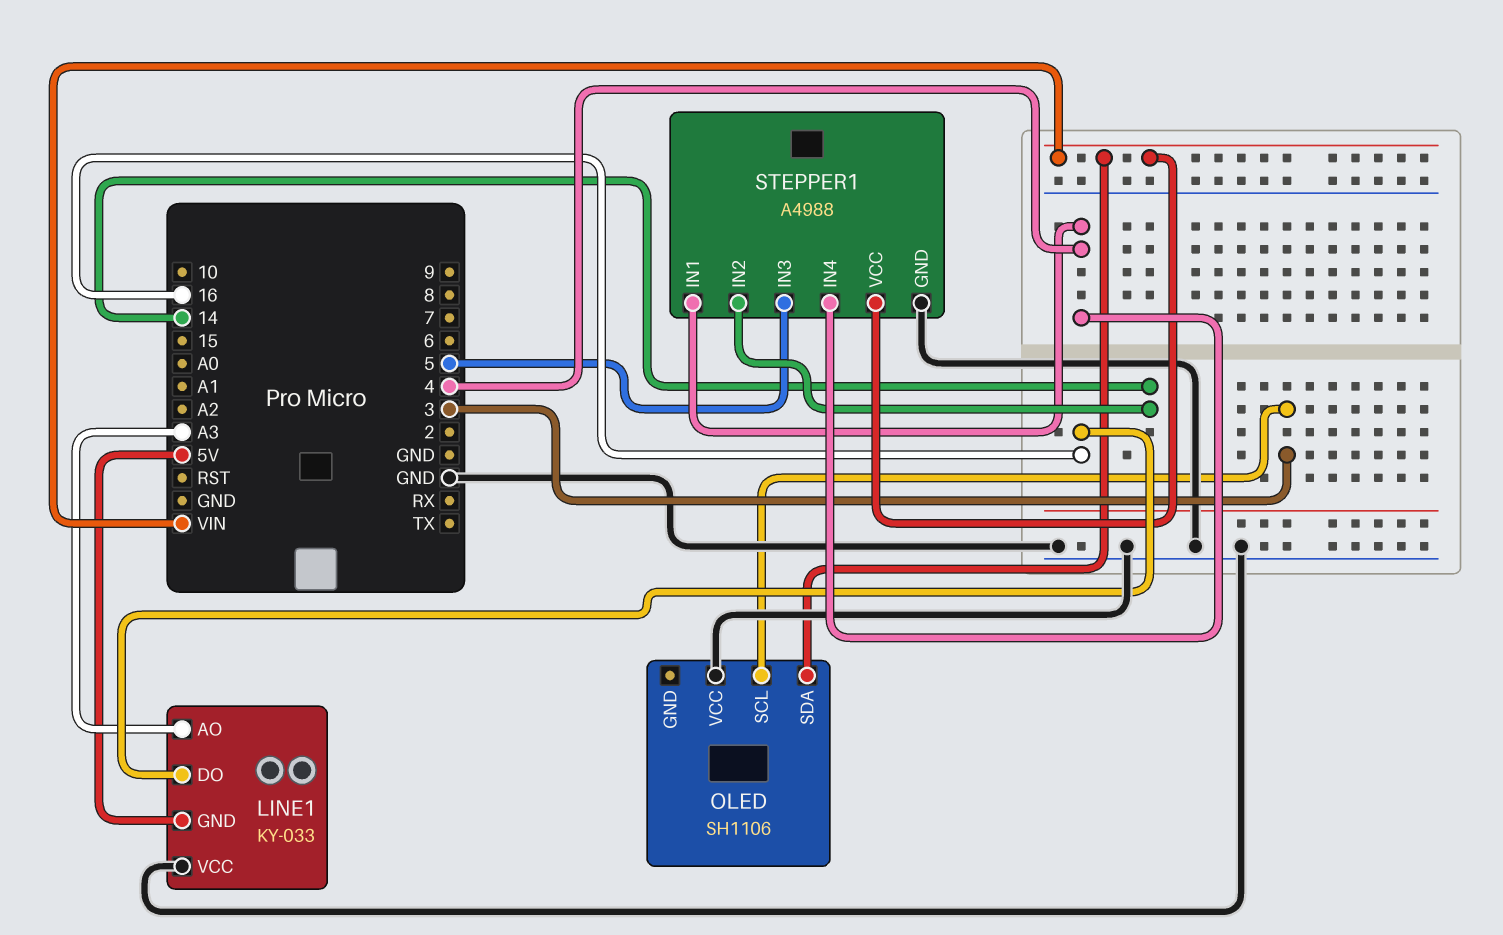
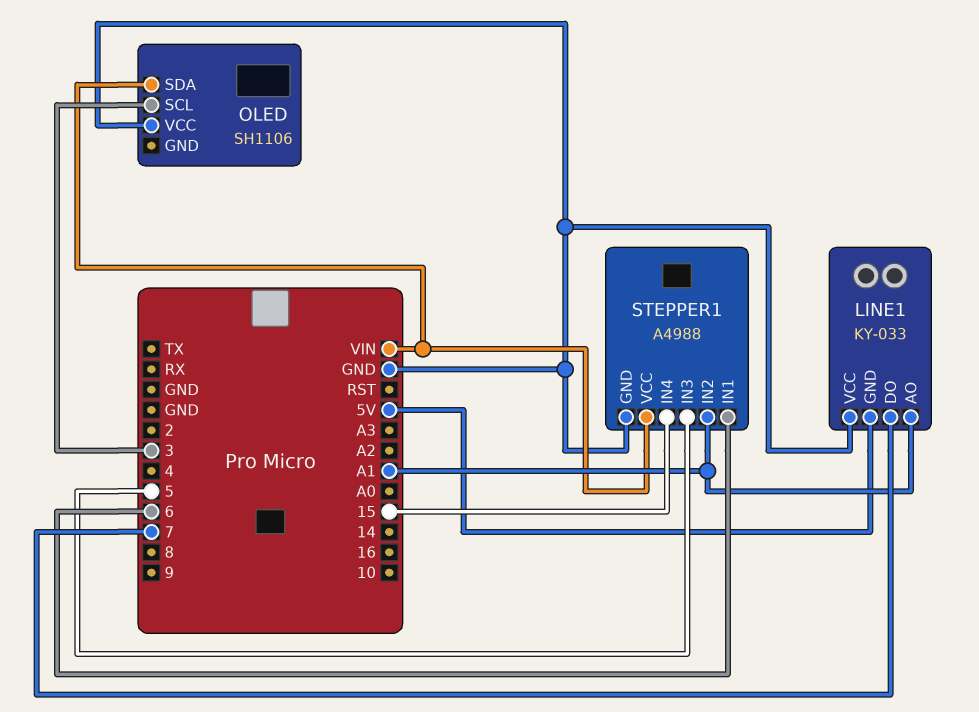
LINE1 pin AO: A3 -> A1
LINE1 pin DO: 16 -> 7
STEPPER1 pin IN1: 4 -> 6
STEPPER1 pin IN2: 14 -> A1
STEPPER1 pin IN4: 4 -> 15

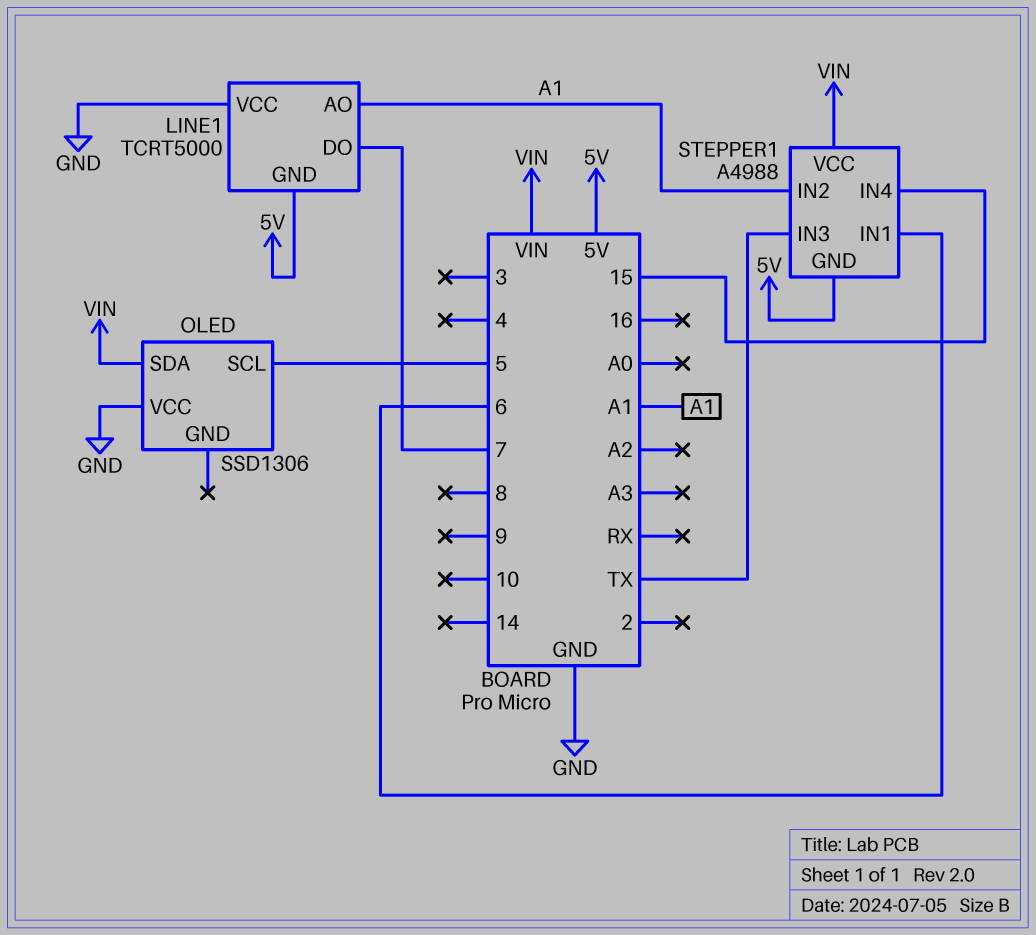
LINE1: KY-033 -> TCRT5000
OLED: SH1106 -> SSD1306
OLED pin SCL: 3 -> 5
STEPPER1 pin GND: GND -> 5V
STEPPER1 pin IN3: 5 -> TX

